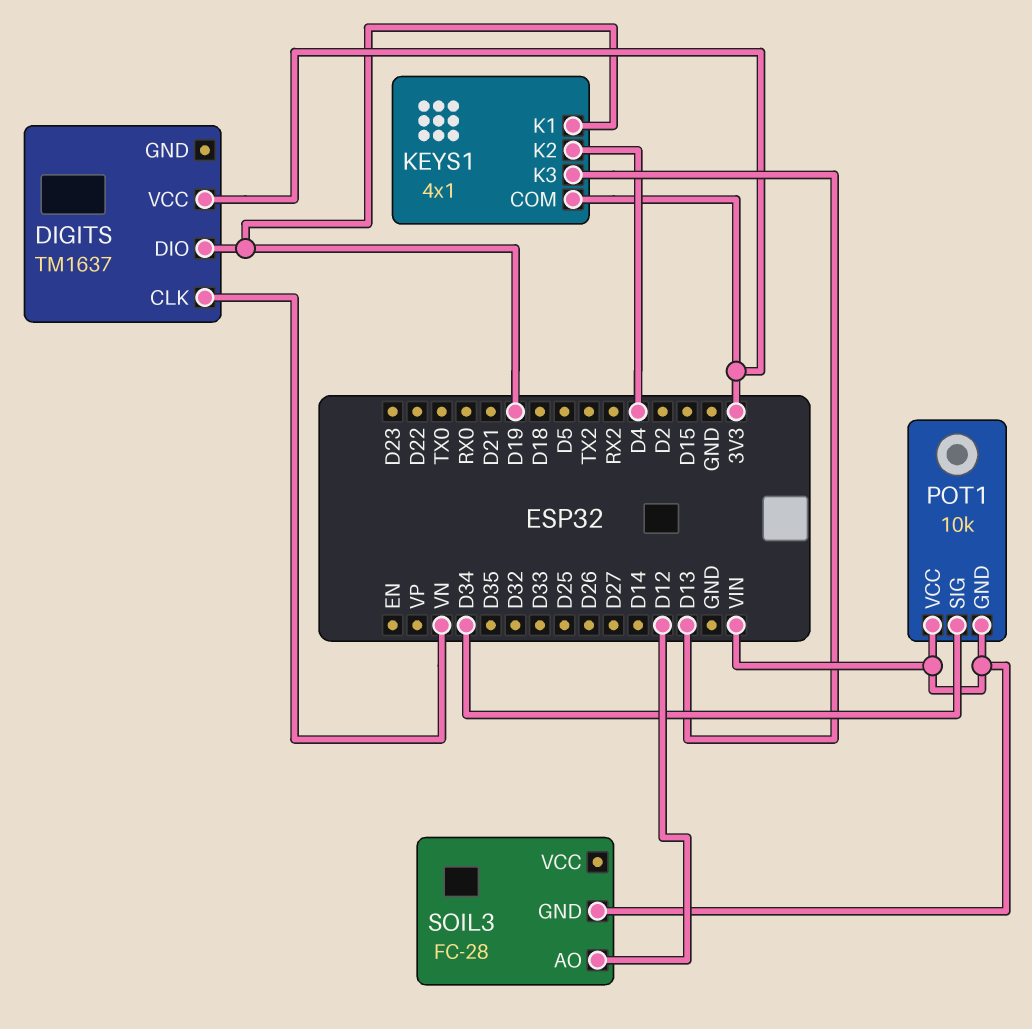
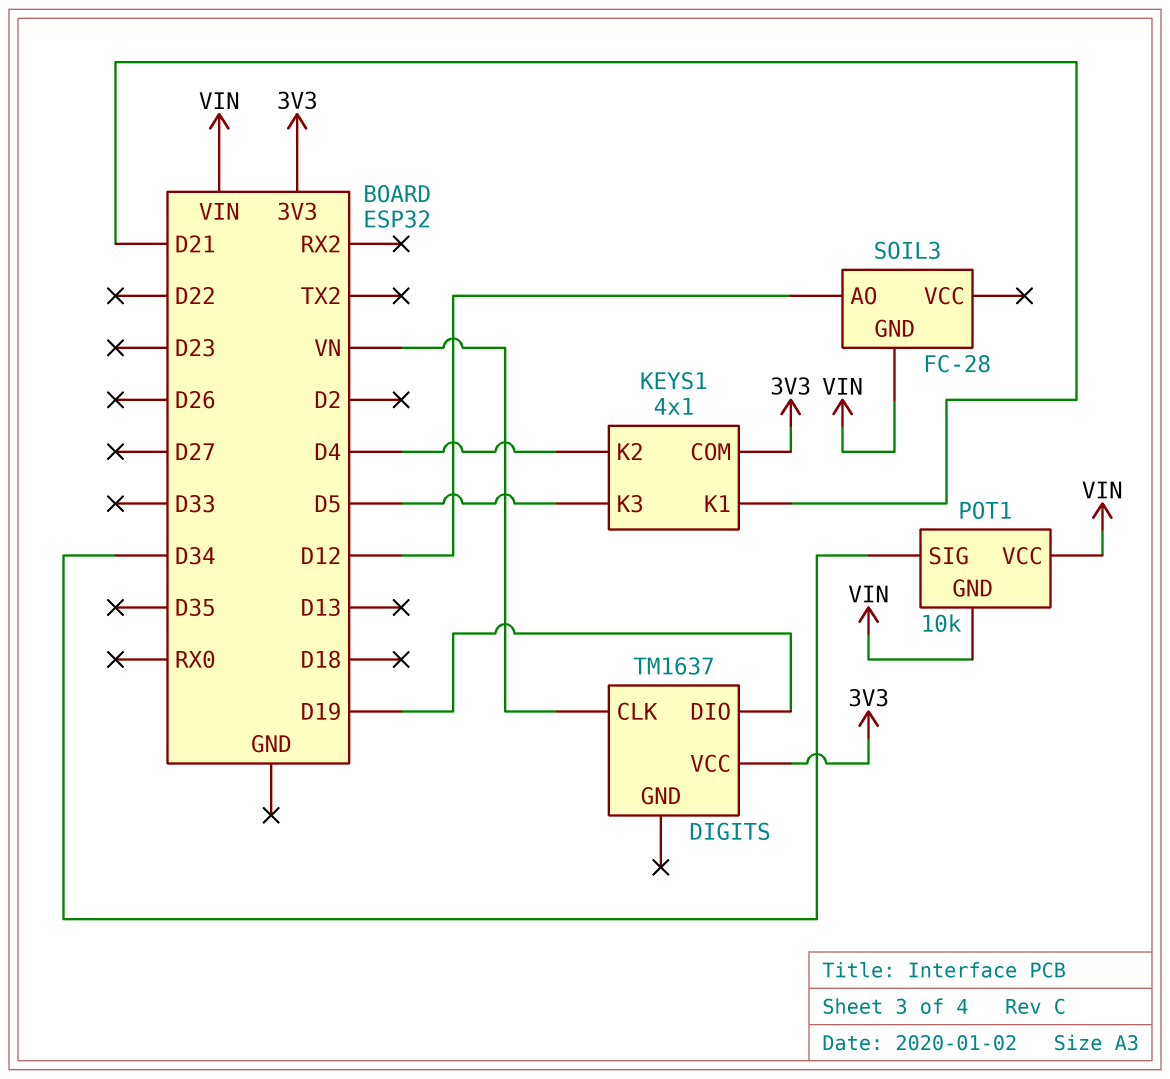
KEYS1 pin K1: D19 -> D21
KEYS1 pin K3: D13 -> D5

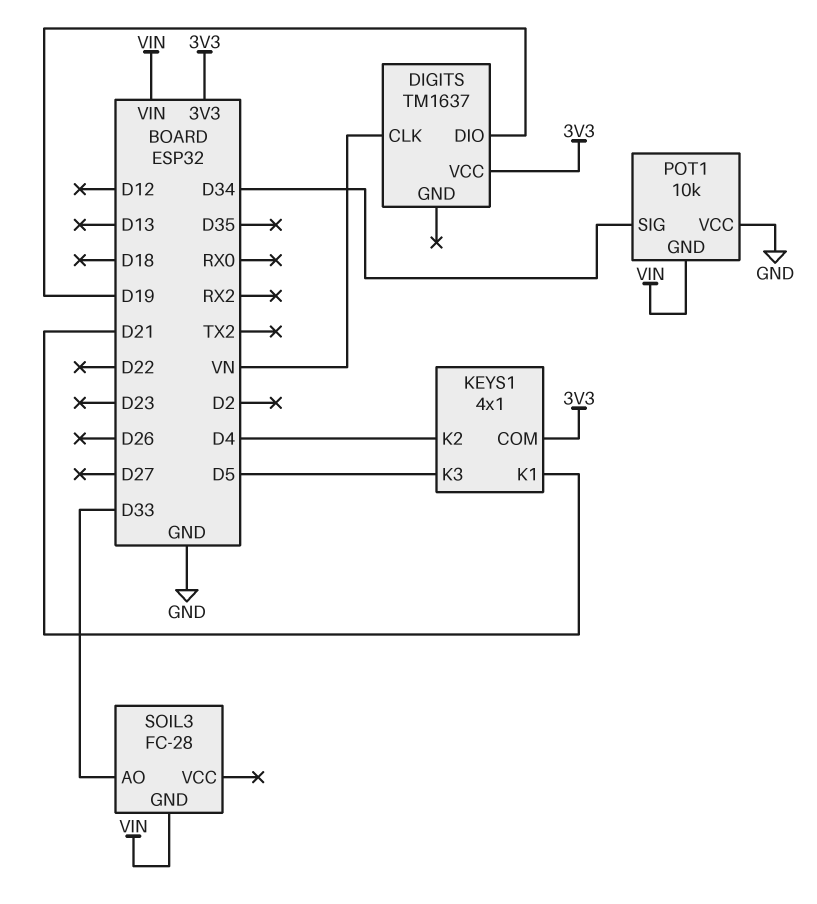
POT1 pin VCC: VIN -> GND
SOIL3 pin AO: D12 -> D33

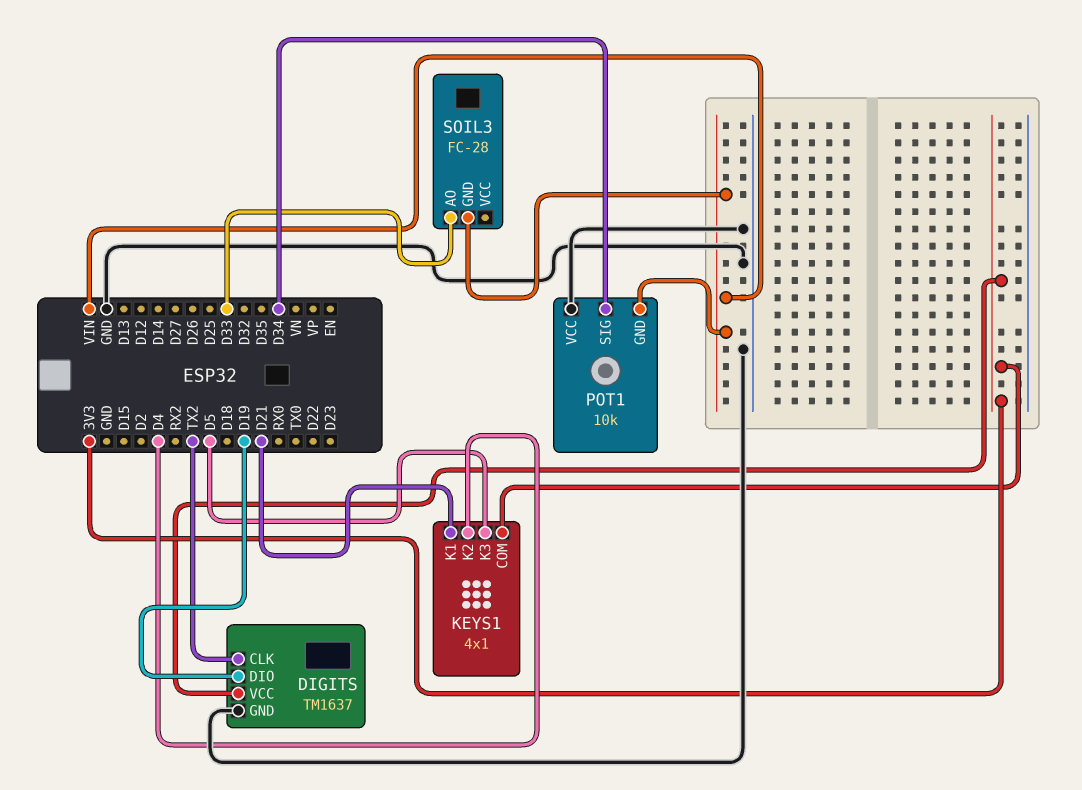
DIGITS pin CLK: VN -> TX2
DIGITS pin GND: none -> GND

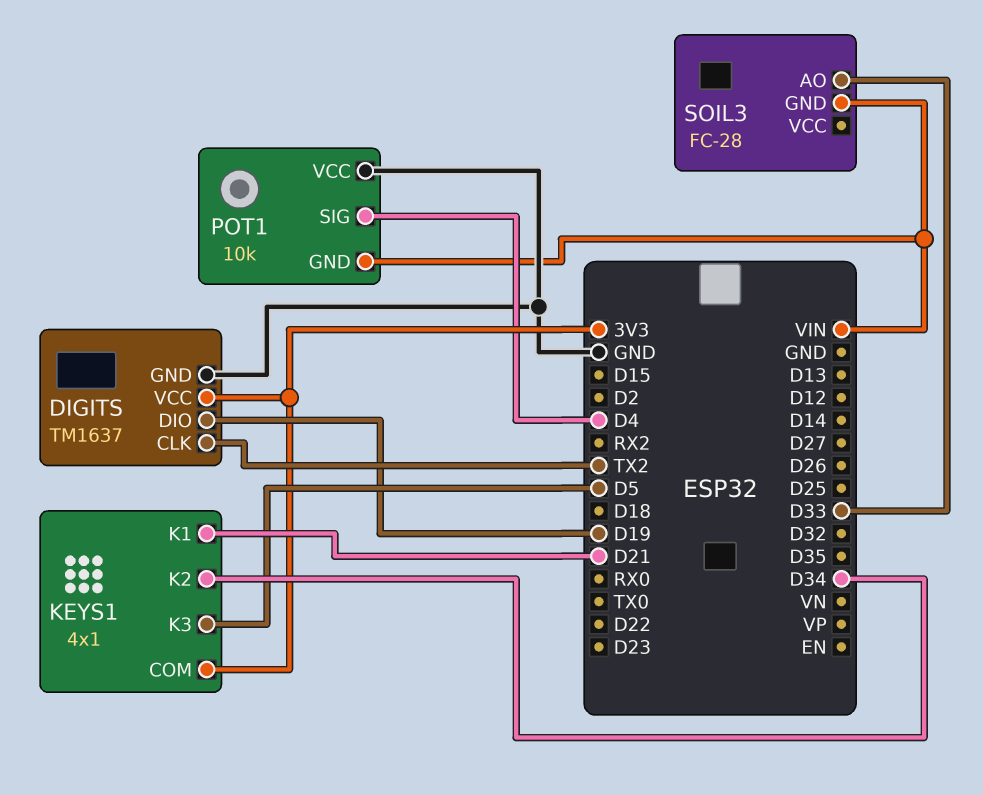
KEYS1 pin K2: D4 -> D34
POT1 pin SIG: D34 -> D4

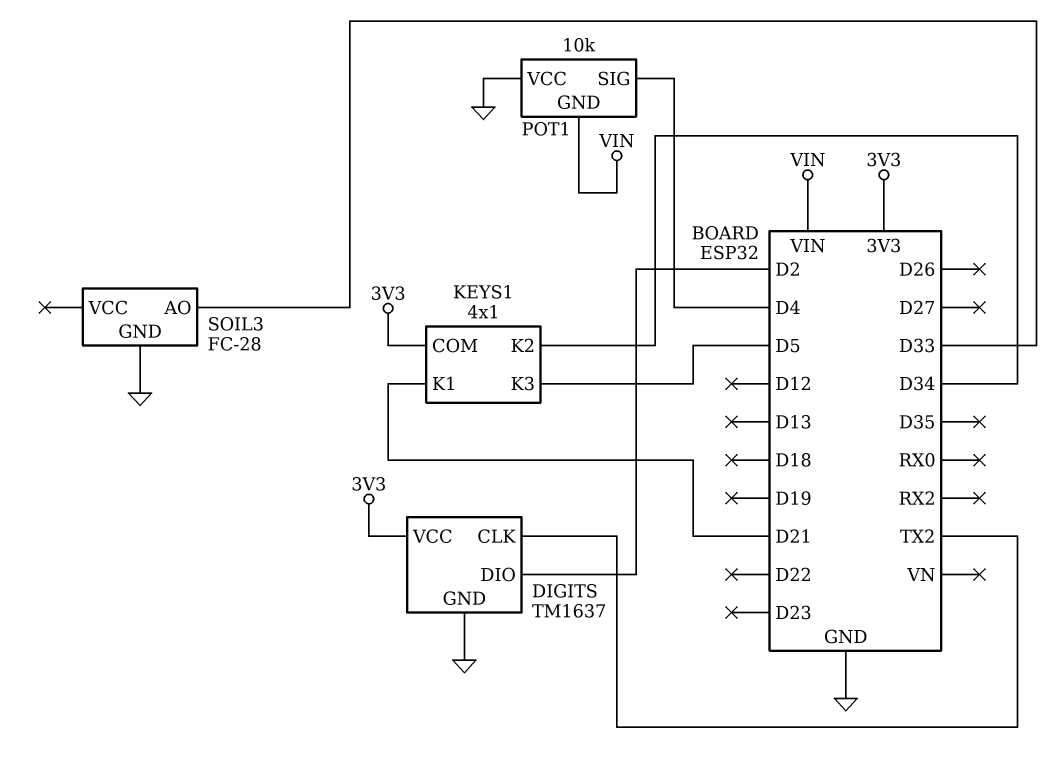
DIGITS pin DIO: D19 -> D2
SOIL3 pin GND: VIN -> GND

